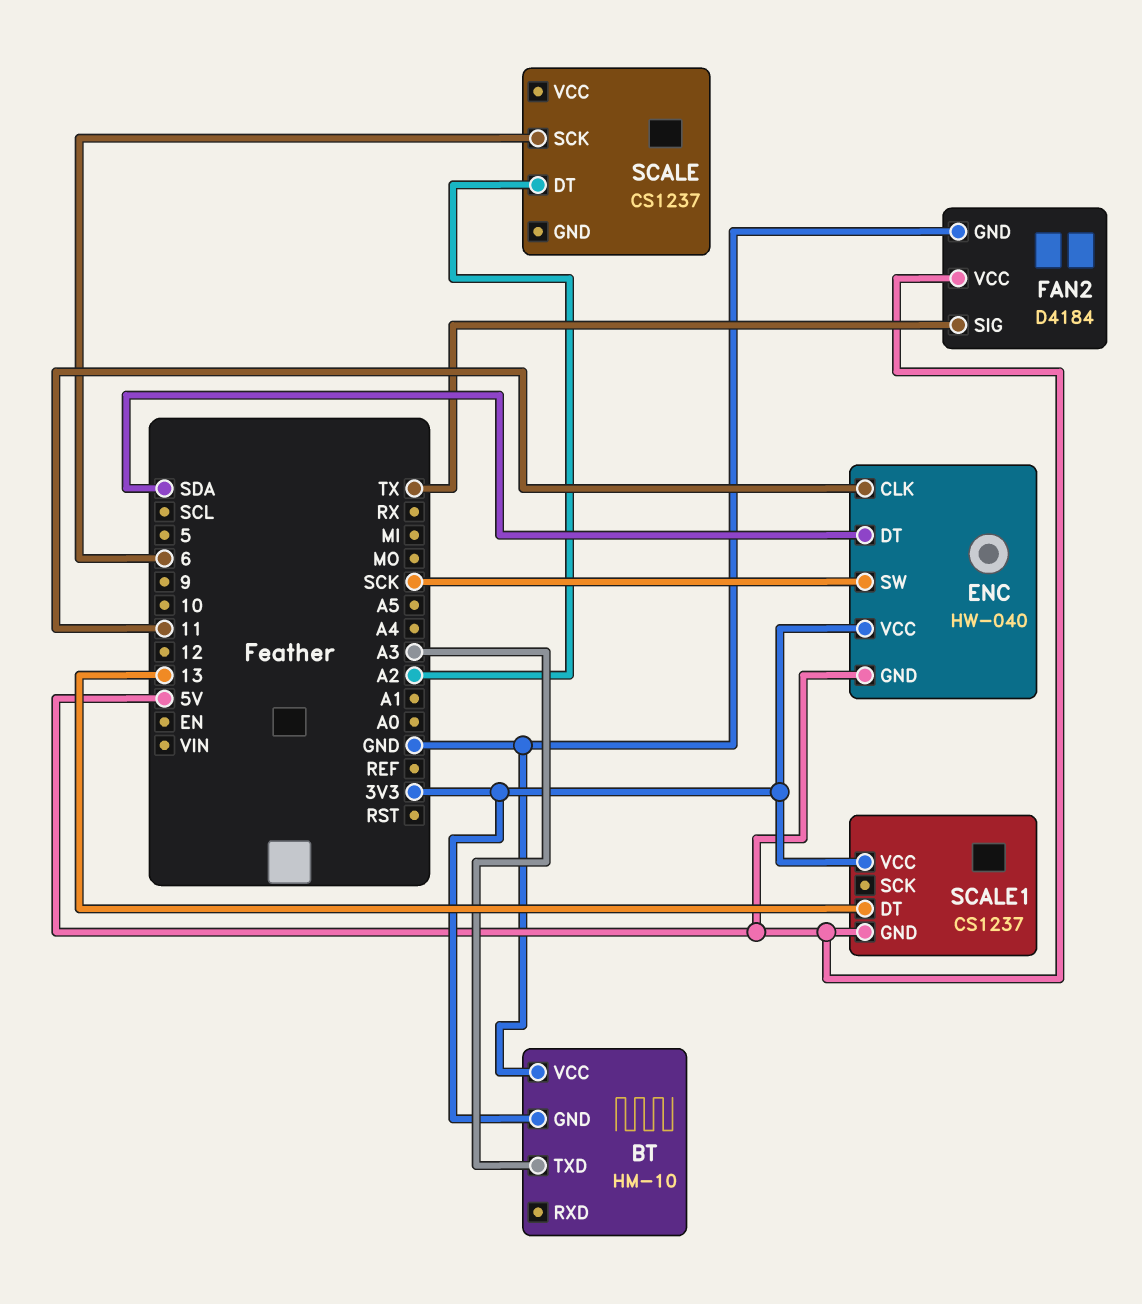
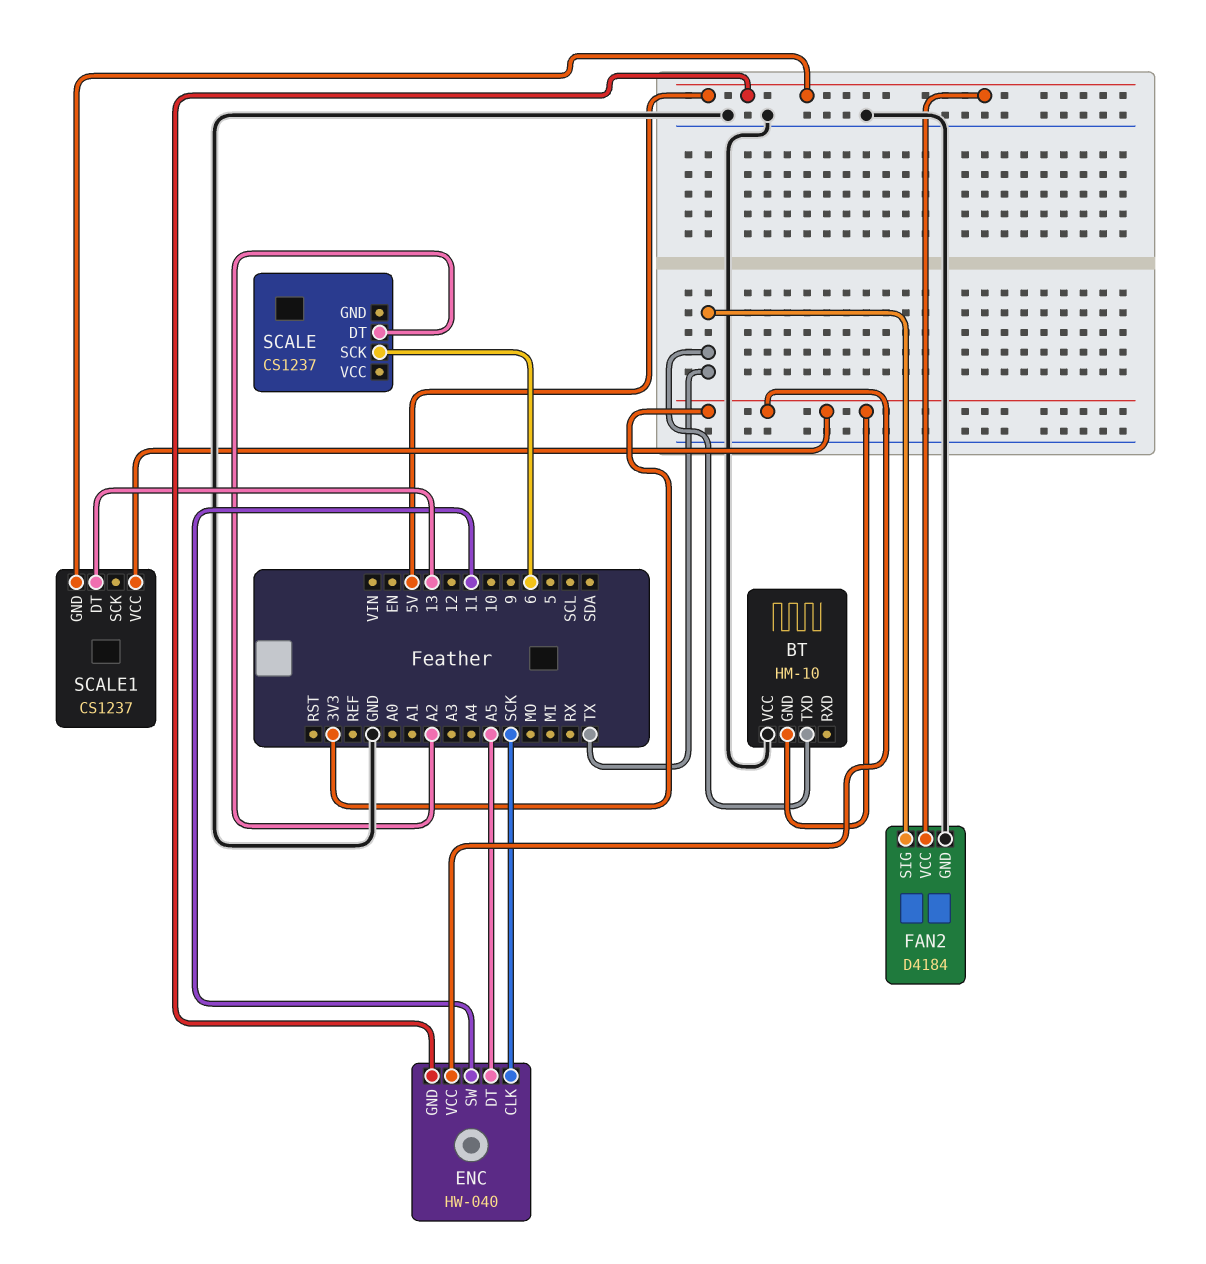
BT pin TXD: A3 -> TX
ENC pin CLK: 11 -> SCK
ENC pin DT: SDA -> A5
ENC pin SW: SCK -> 11

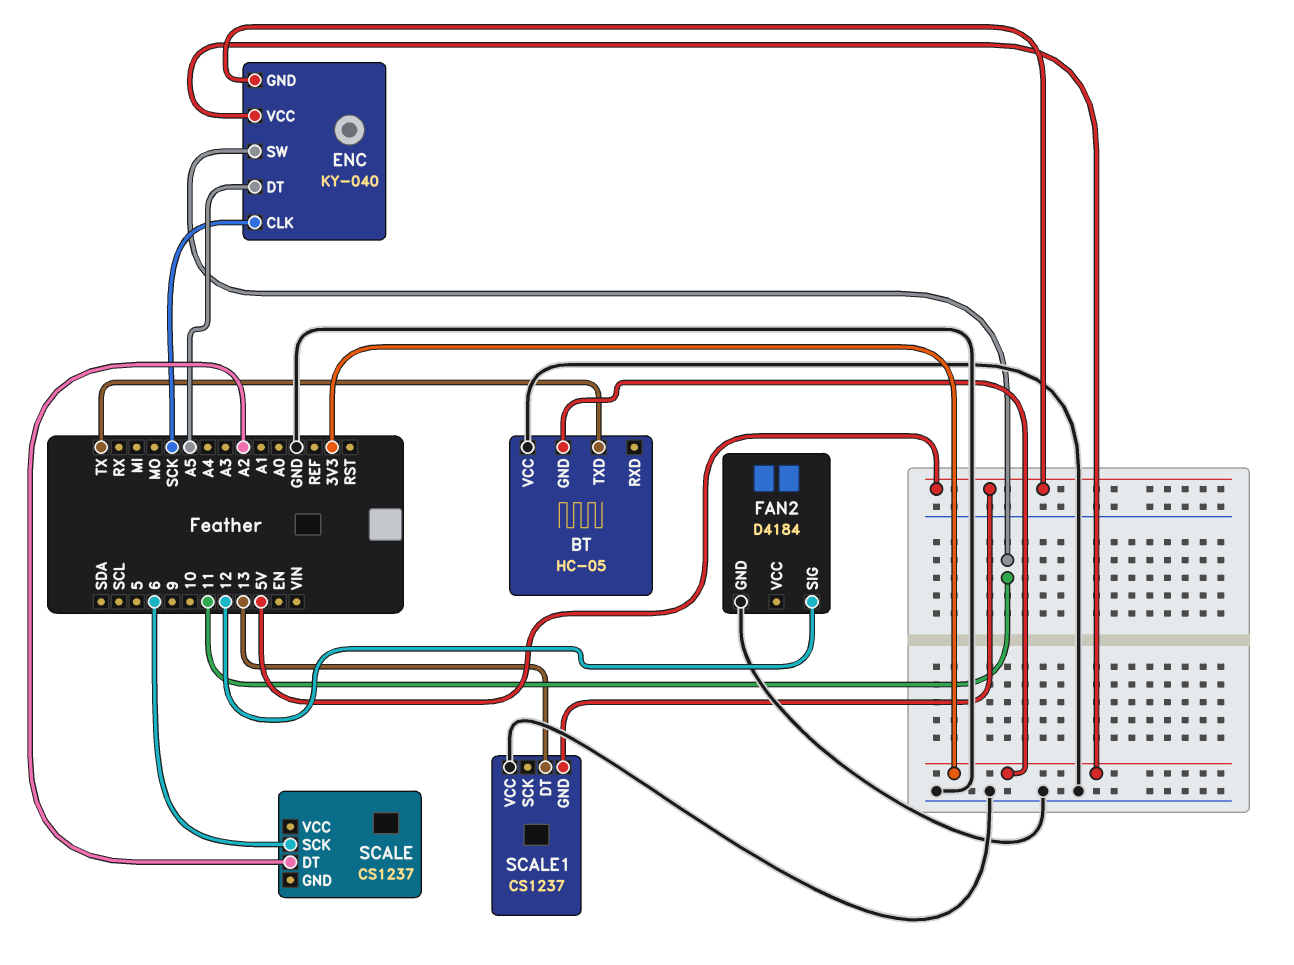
BT: HM-10 -> HC-05
ENC: HW-040 -> KY-040
FAN2 pin SIG: TX -> 12
FAN2 pin VCC: 5V -> none
SCALE1 pin VCC: 3V3 -> GND

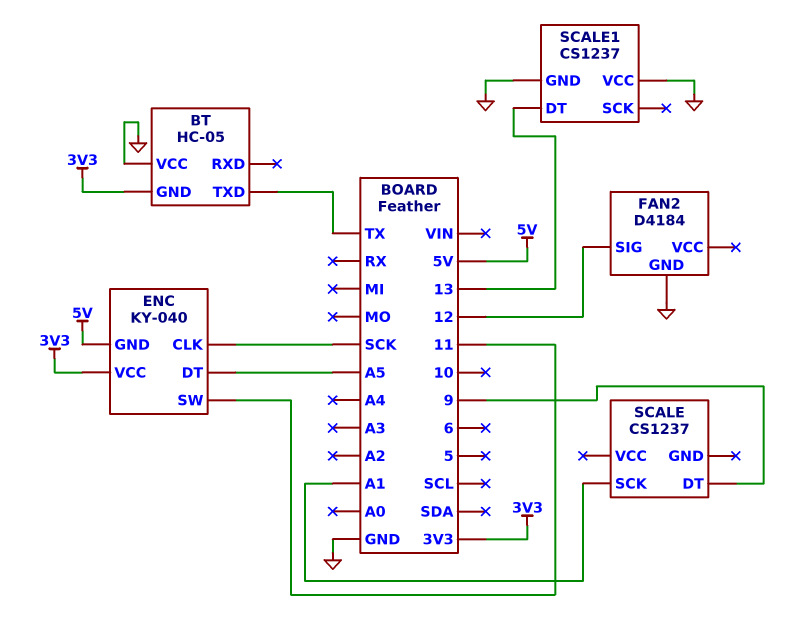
SCALE pin DT: A2 -> 9
SCALE pin SCK: 6 -> A1
SCALE1 pin GND: 5V -> GND

